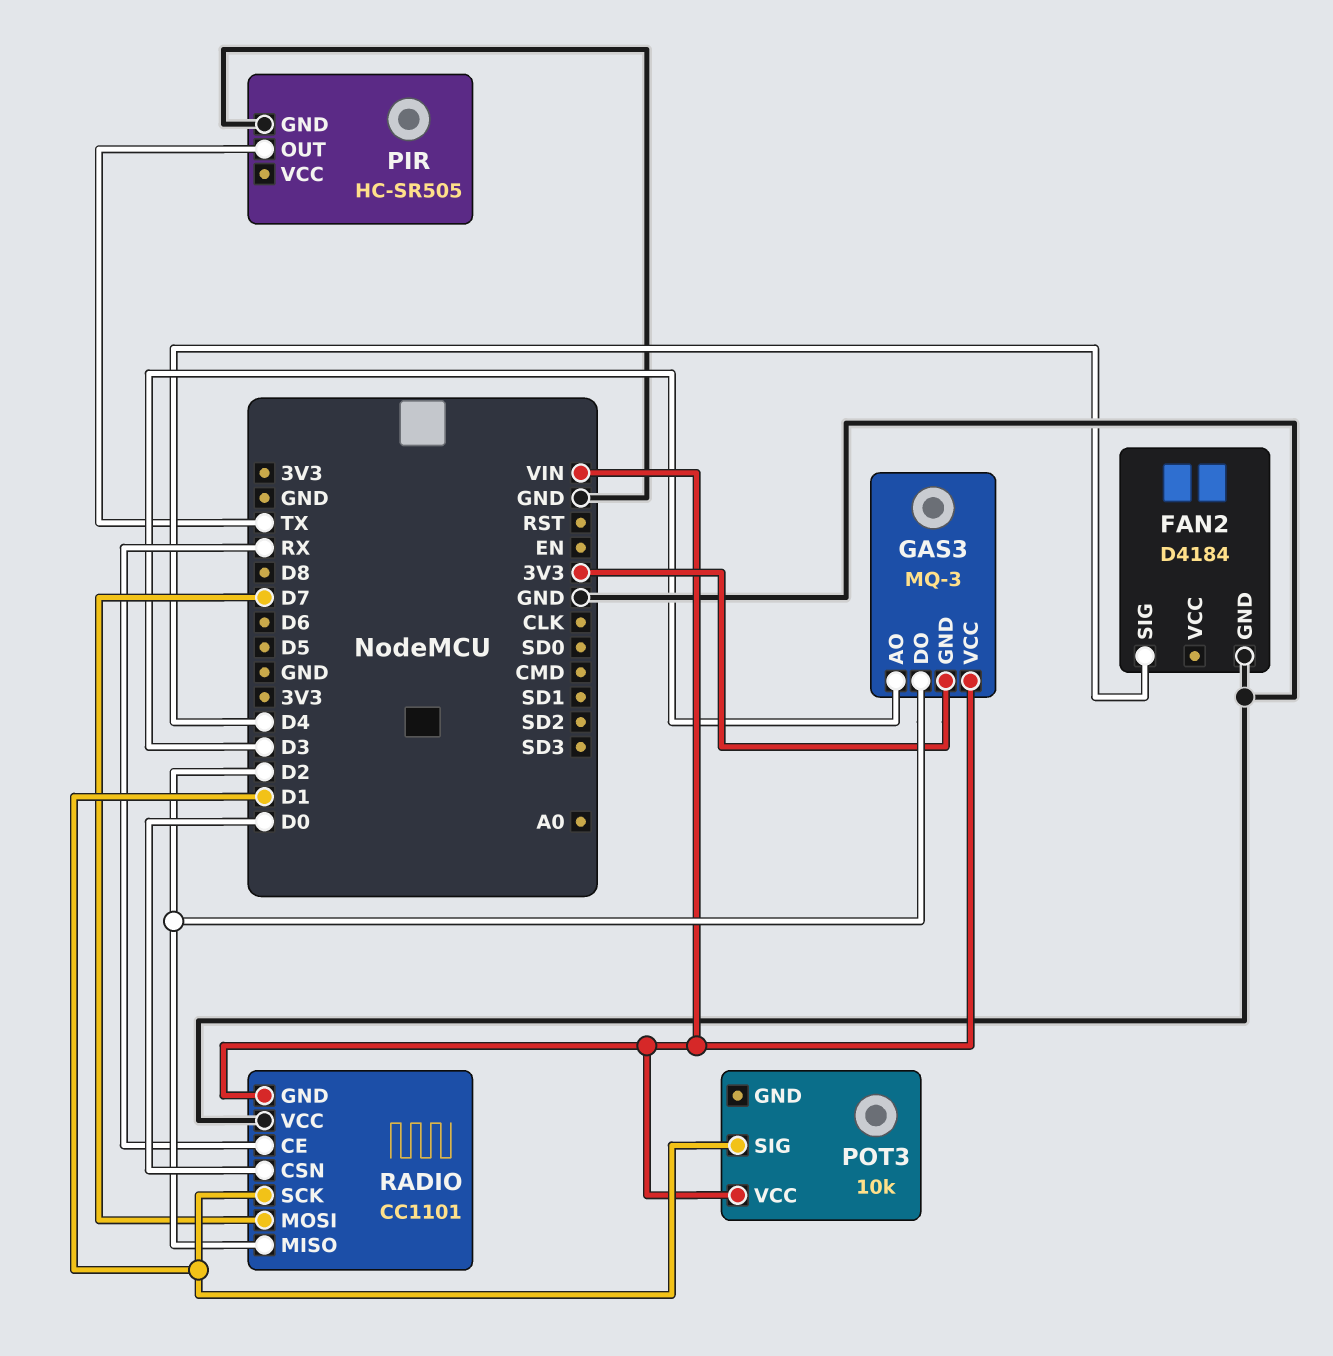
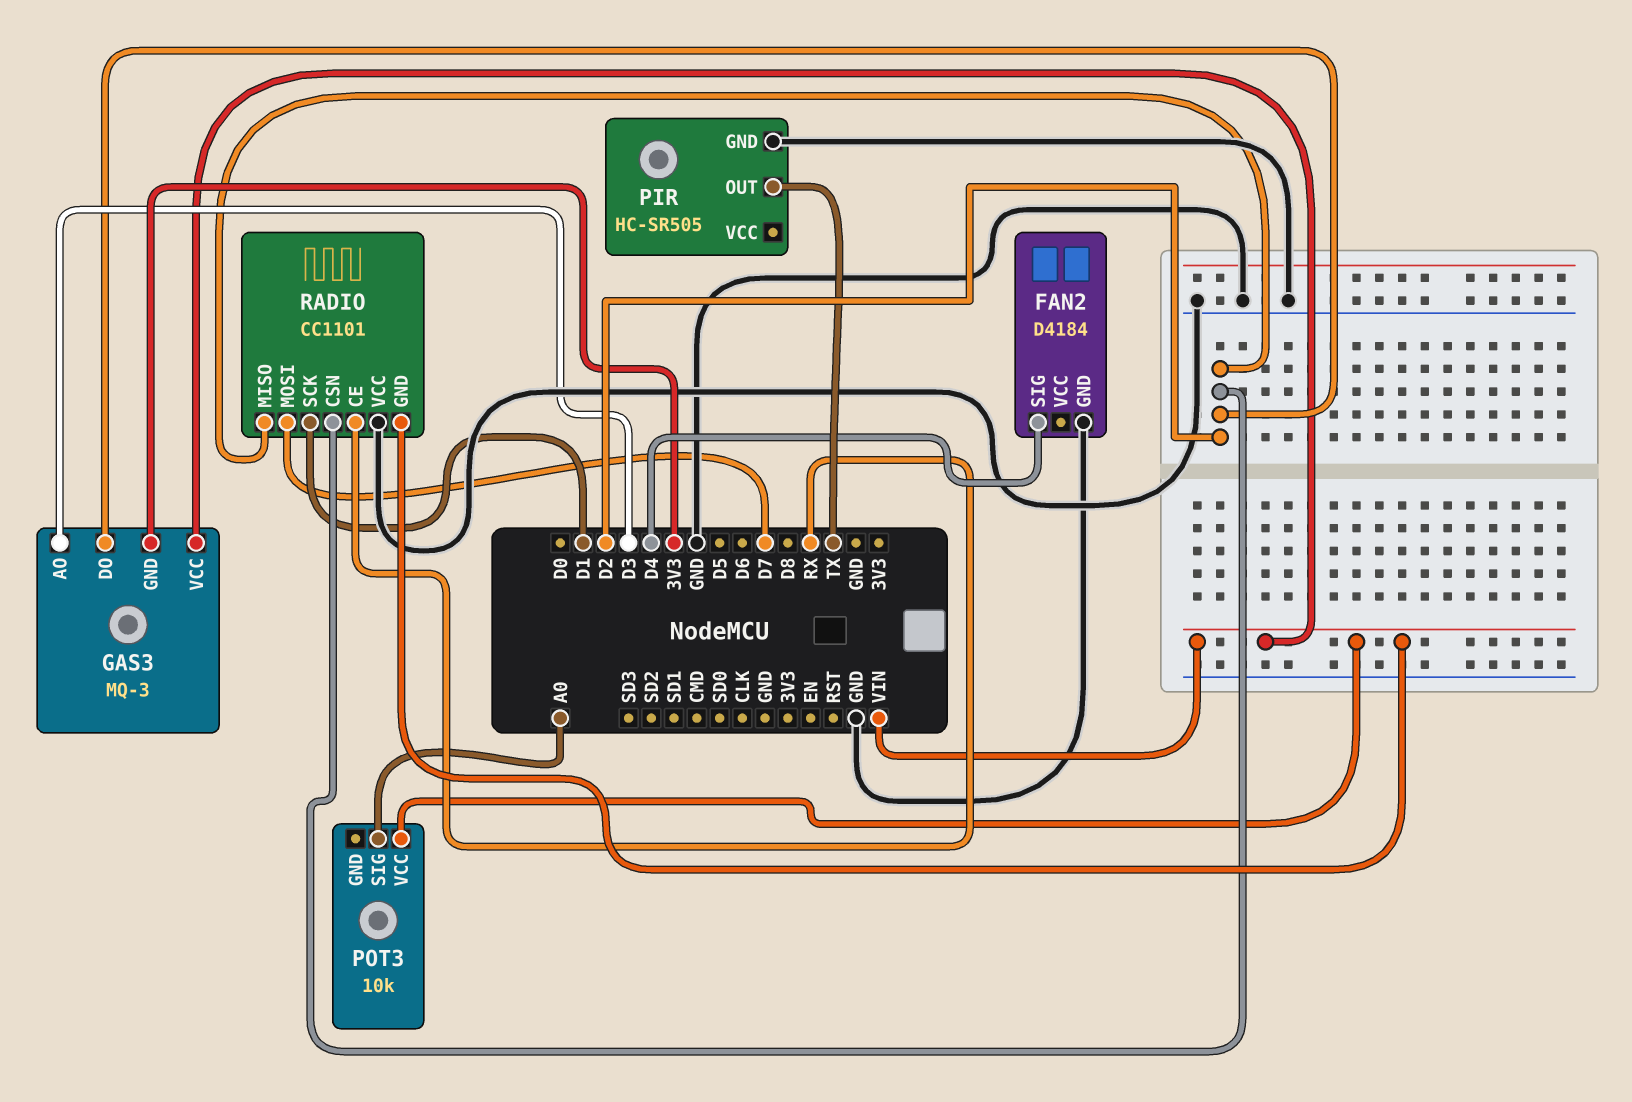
POT3 pin SIG: D1 -> A0
RADIO pin CSN: D0 -> D2

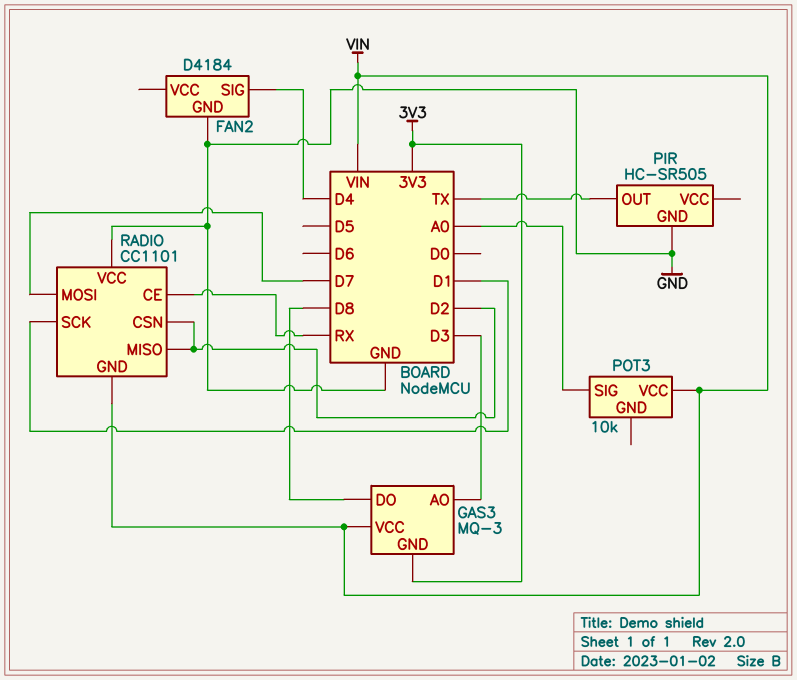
GAS3 pin DO: D2 -> D8

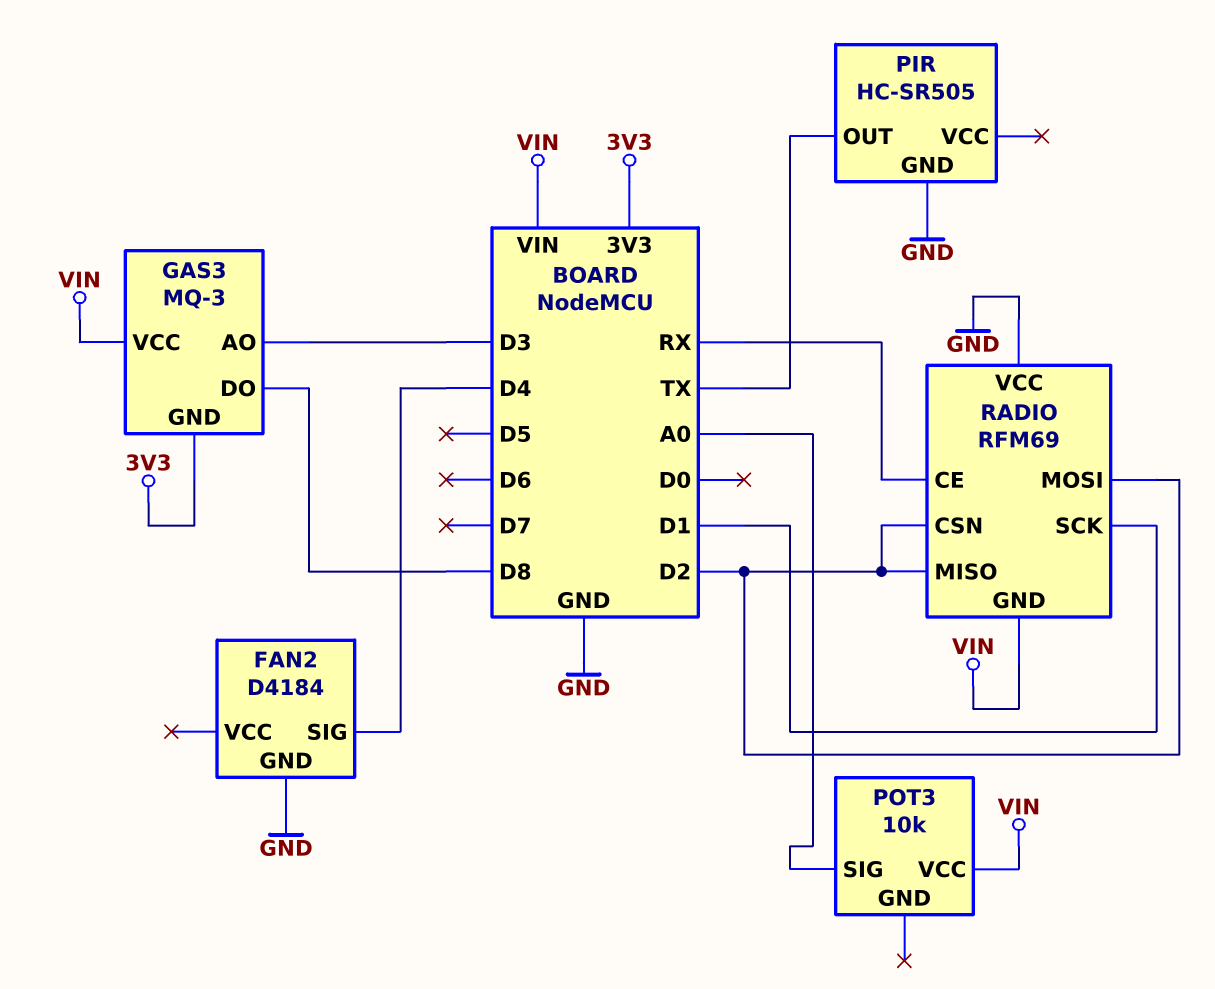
RADIO: CC1101 -> RFM69
RADIO pin MOSI: D7 -> D2

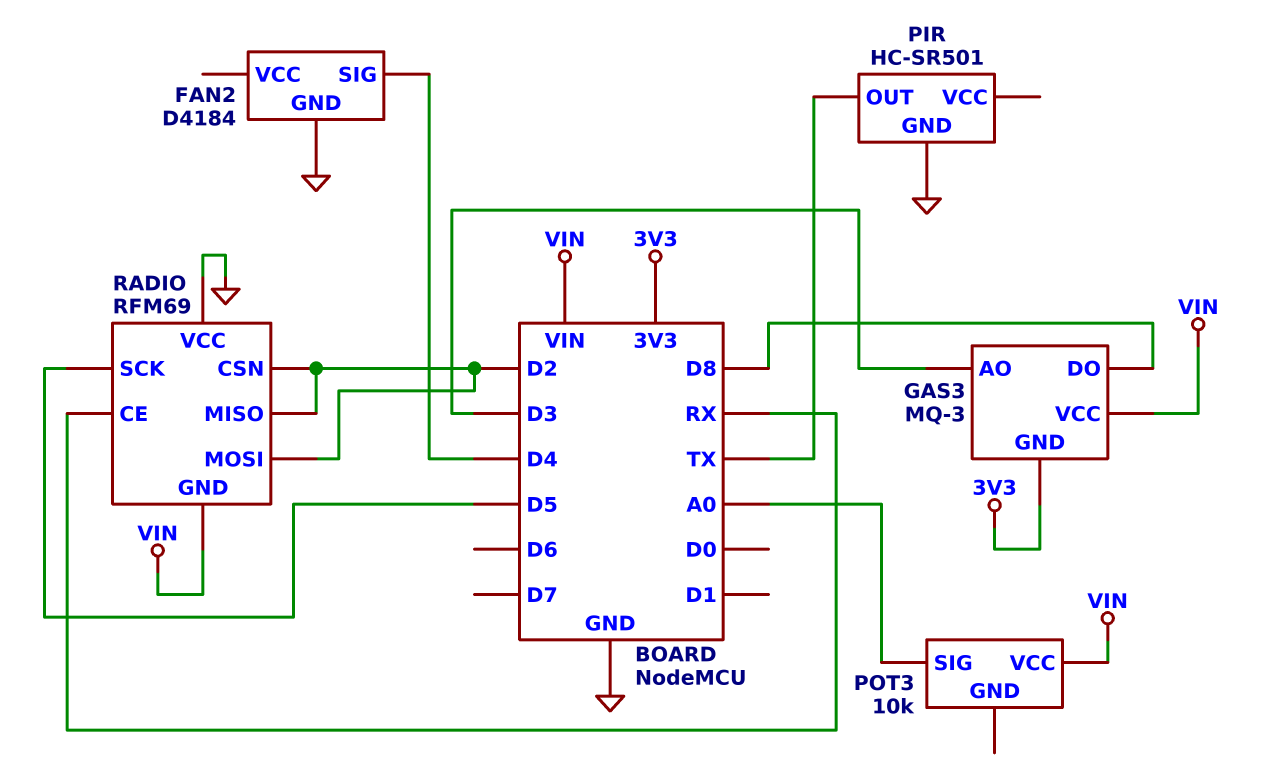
PIR: HC-SR505 -> HC-SR501
RADIO pin SCK: D1 -> D5

